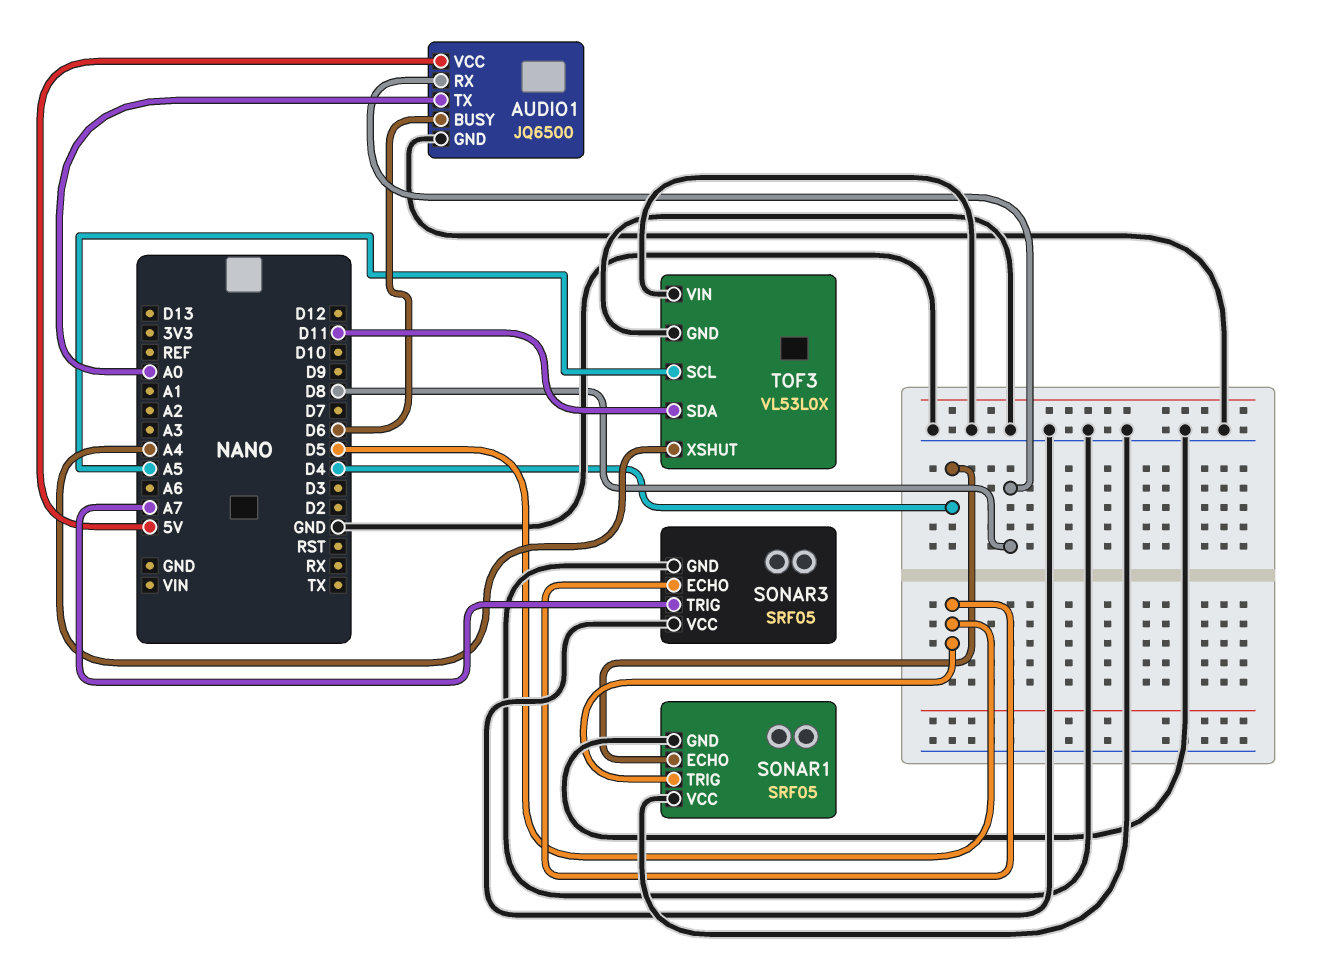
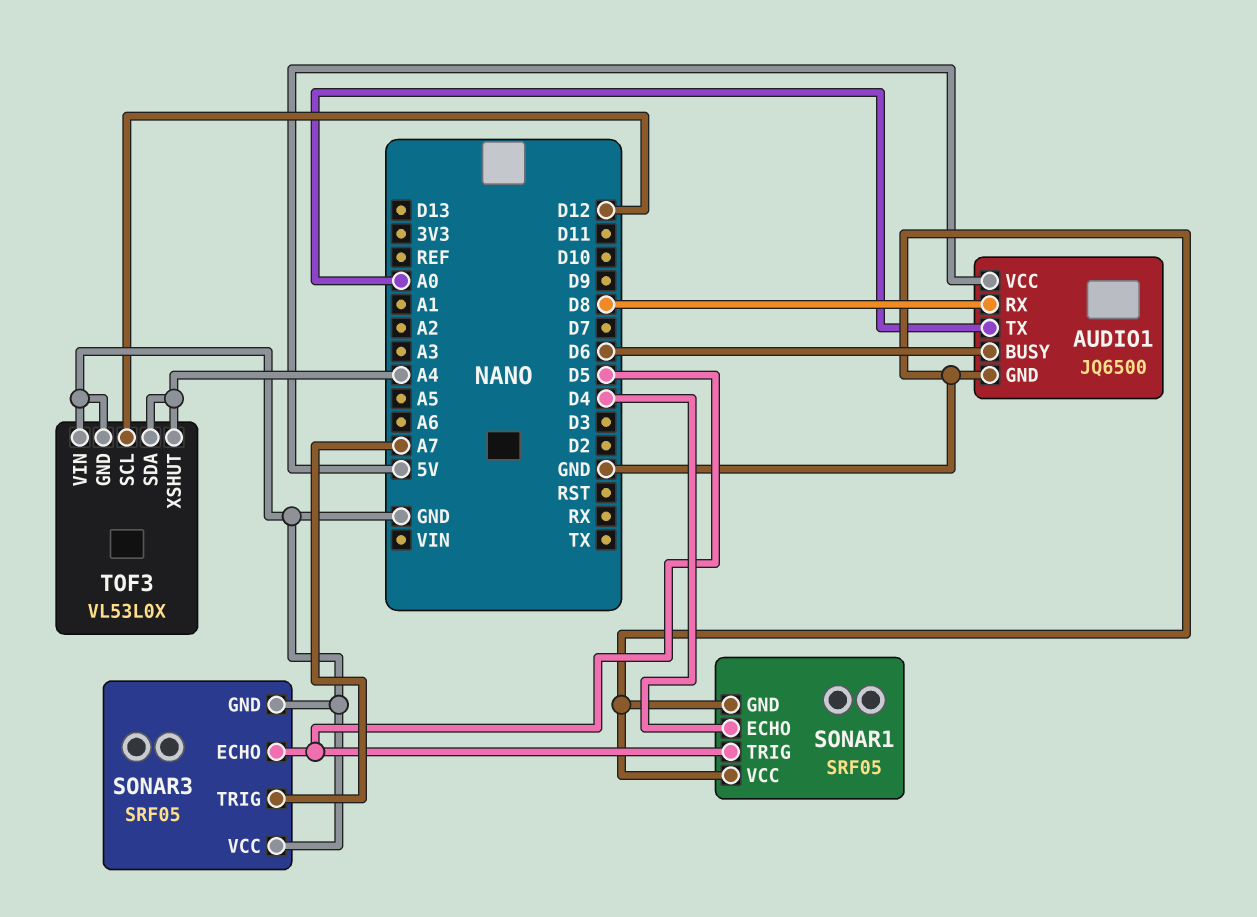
TOF3 pin SCL: A5 -> D12
TOF3 pin SDA: D11 -> A4

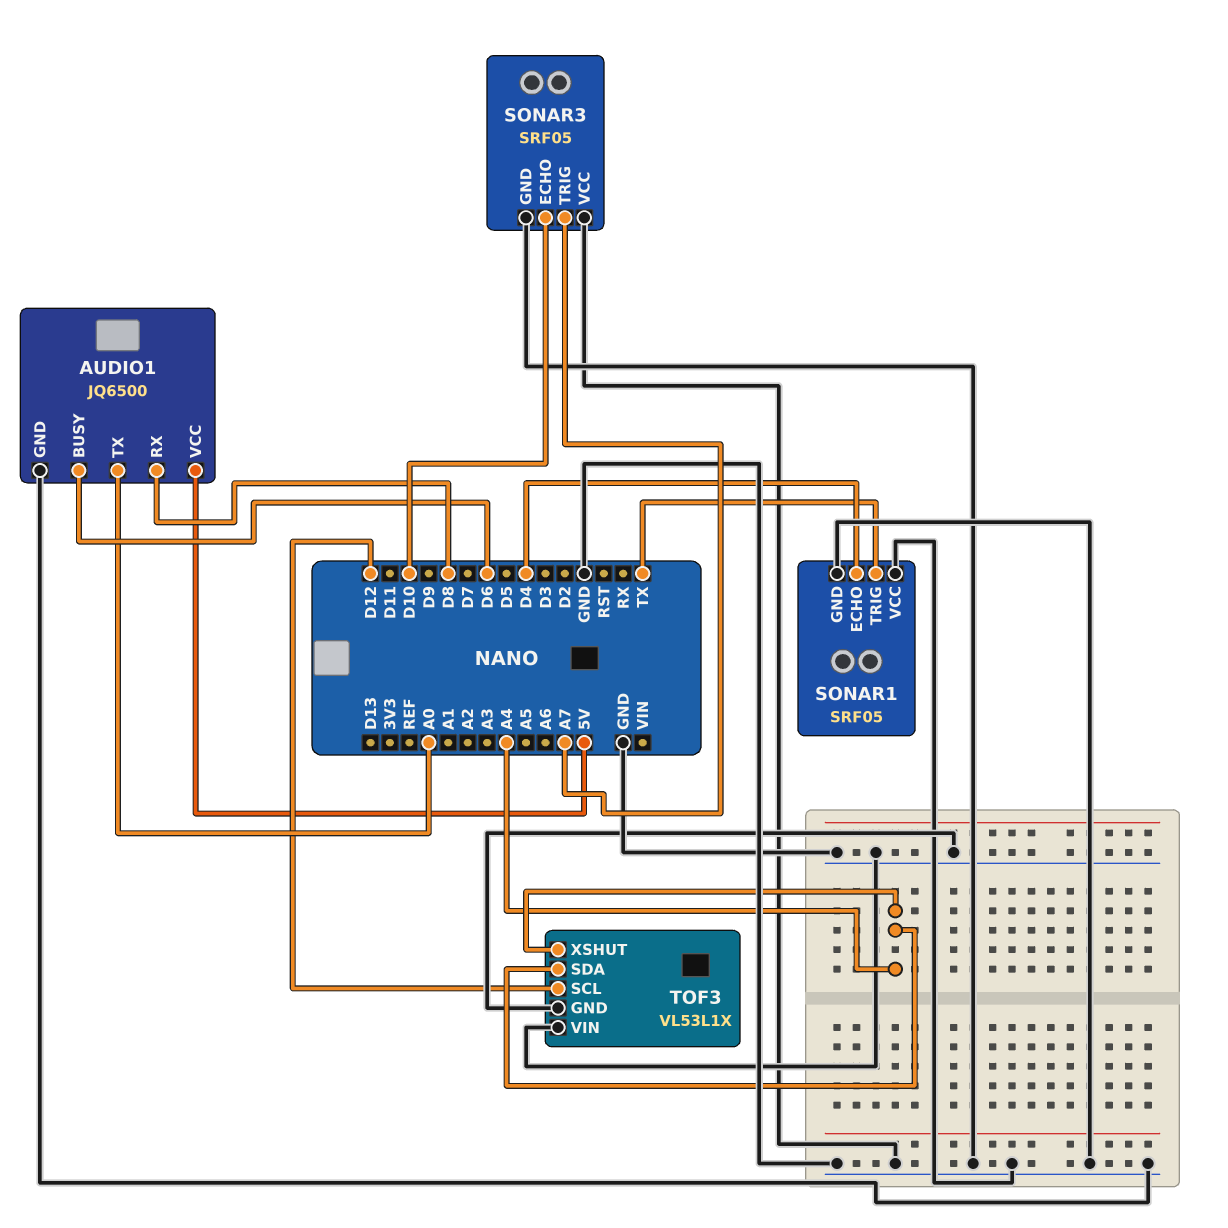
SONAR1 pin TRIG: D5 -> TX
SONAR3 pin ECHO: D5 -> D10
TOF3: VL53L0X -> VL53L1X

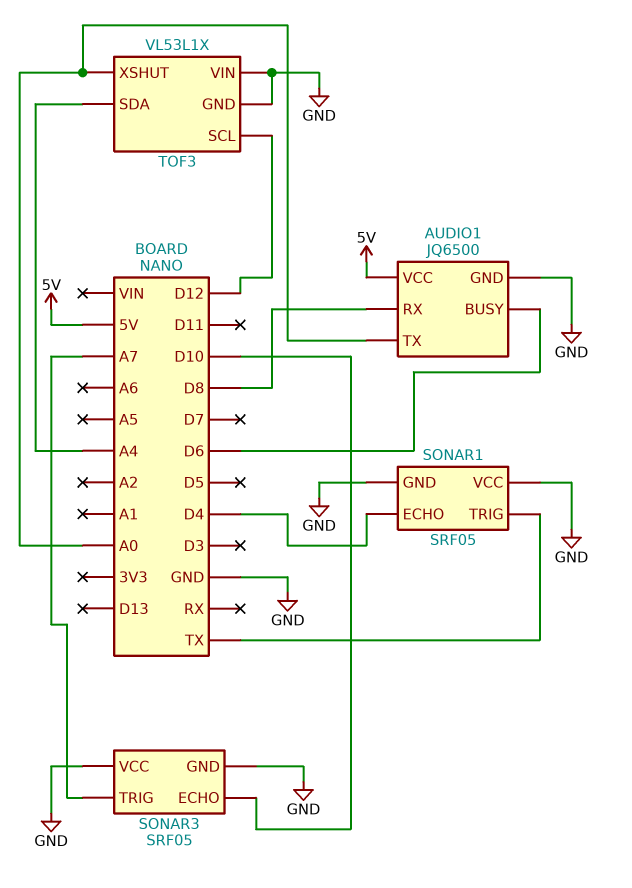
TOF3 pin XSHUT: A4 -> A0

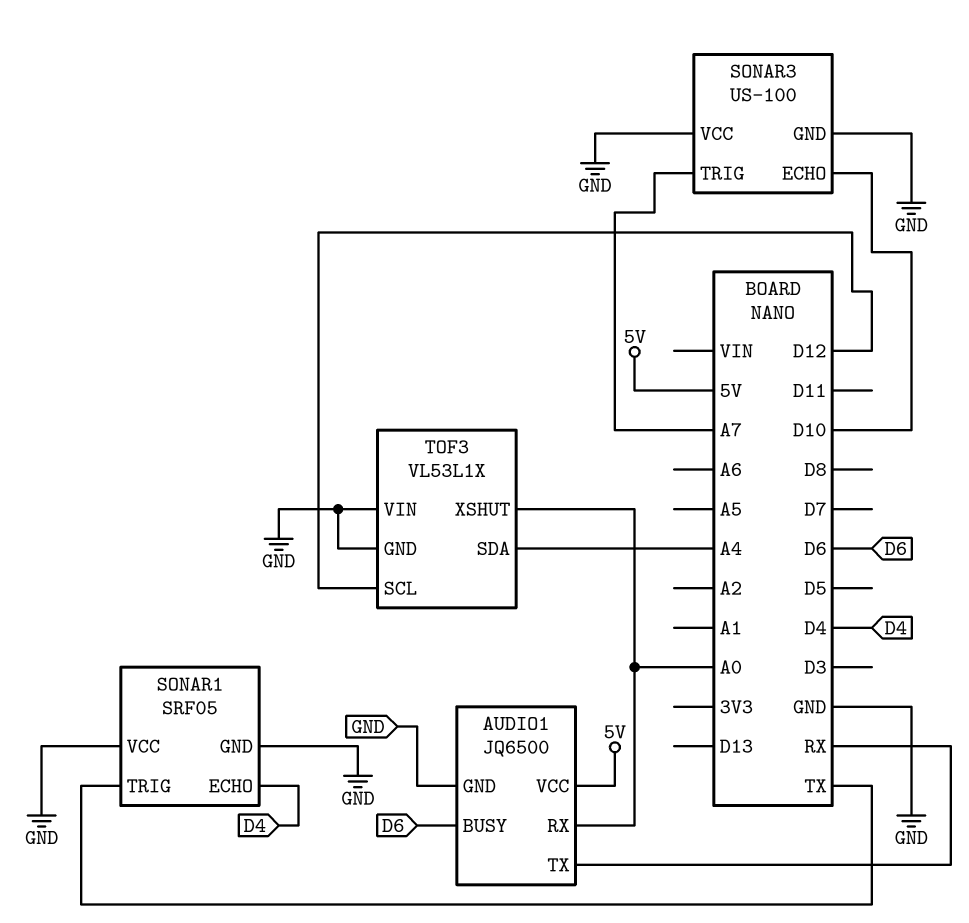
AUDIO1 pin RX: D8 -> A0
AUDIO1 pin TX: A0 -> RX
SONAR3: SRF05 -> US-100

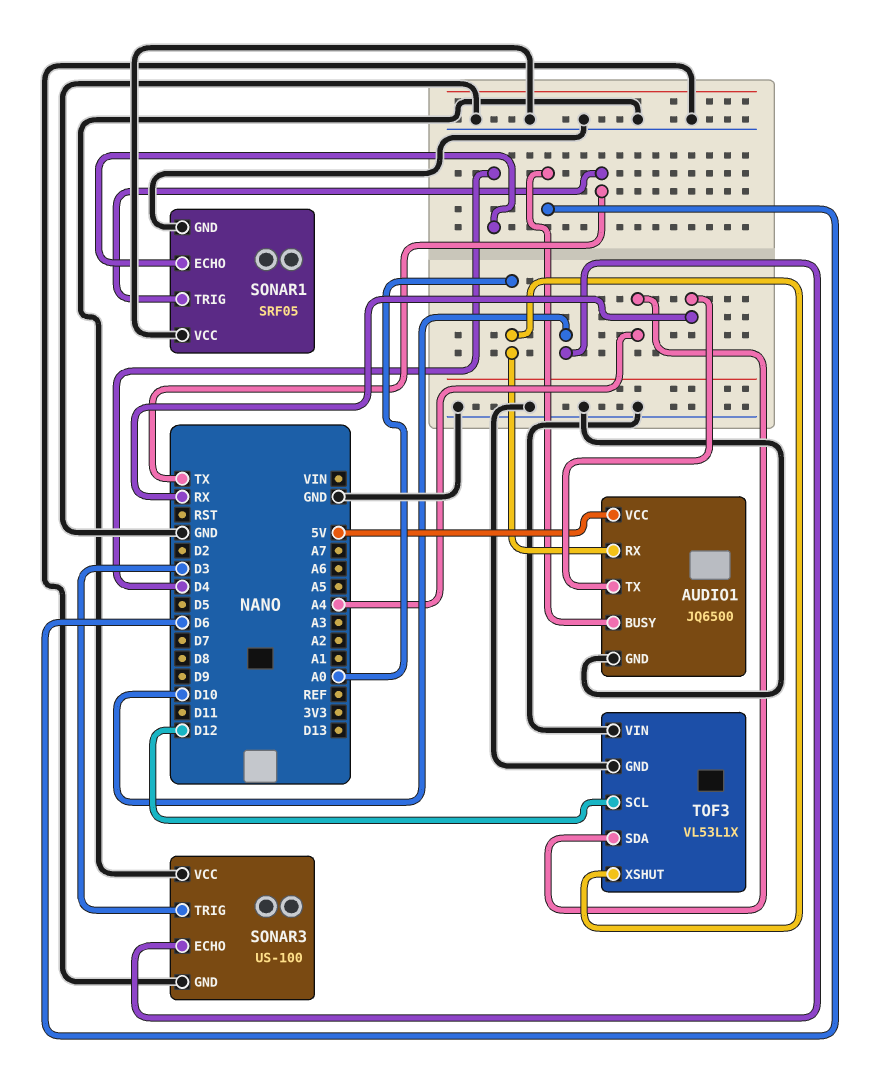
SONAR3 pin TRIG: A7 -> D3

